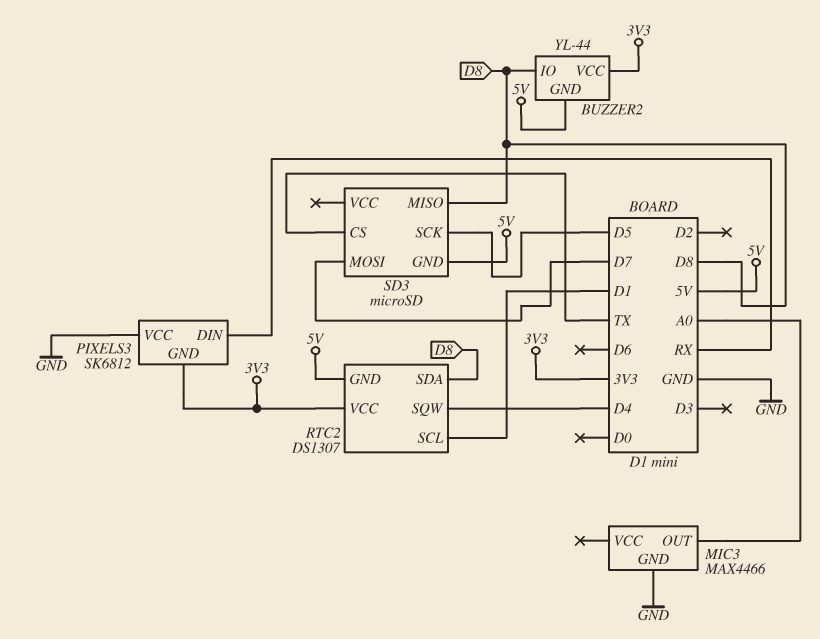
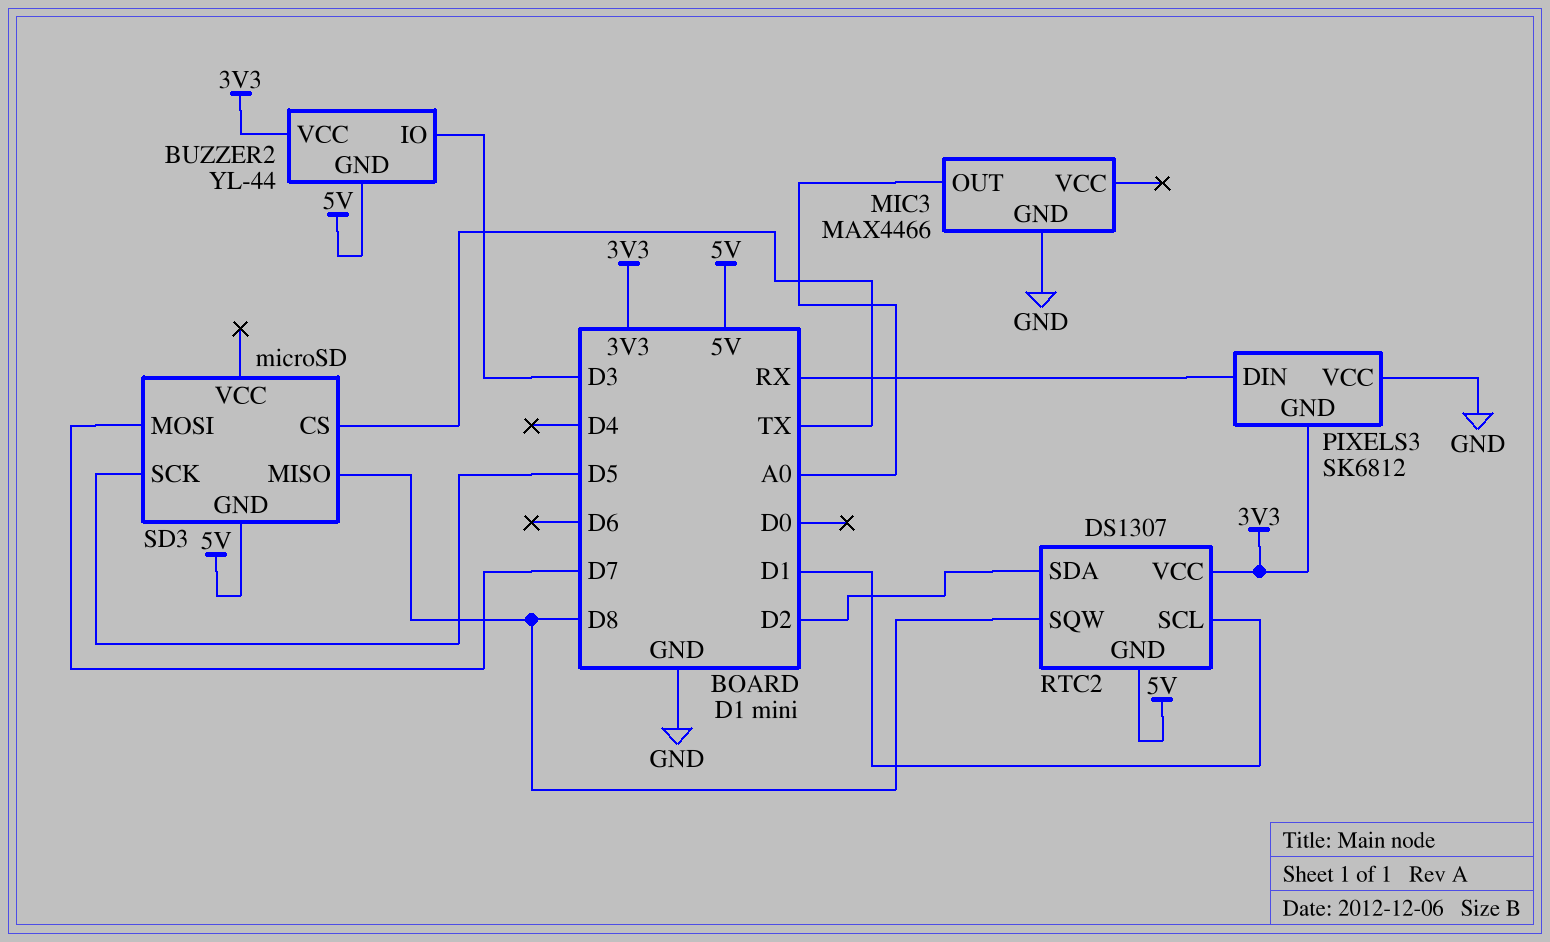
BUZZER2 pin IO: D8 -> D3
RTC2 pin SDA: D8 -> D2
RTC2 pin SQW: D4 -> D8

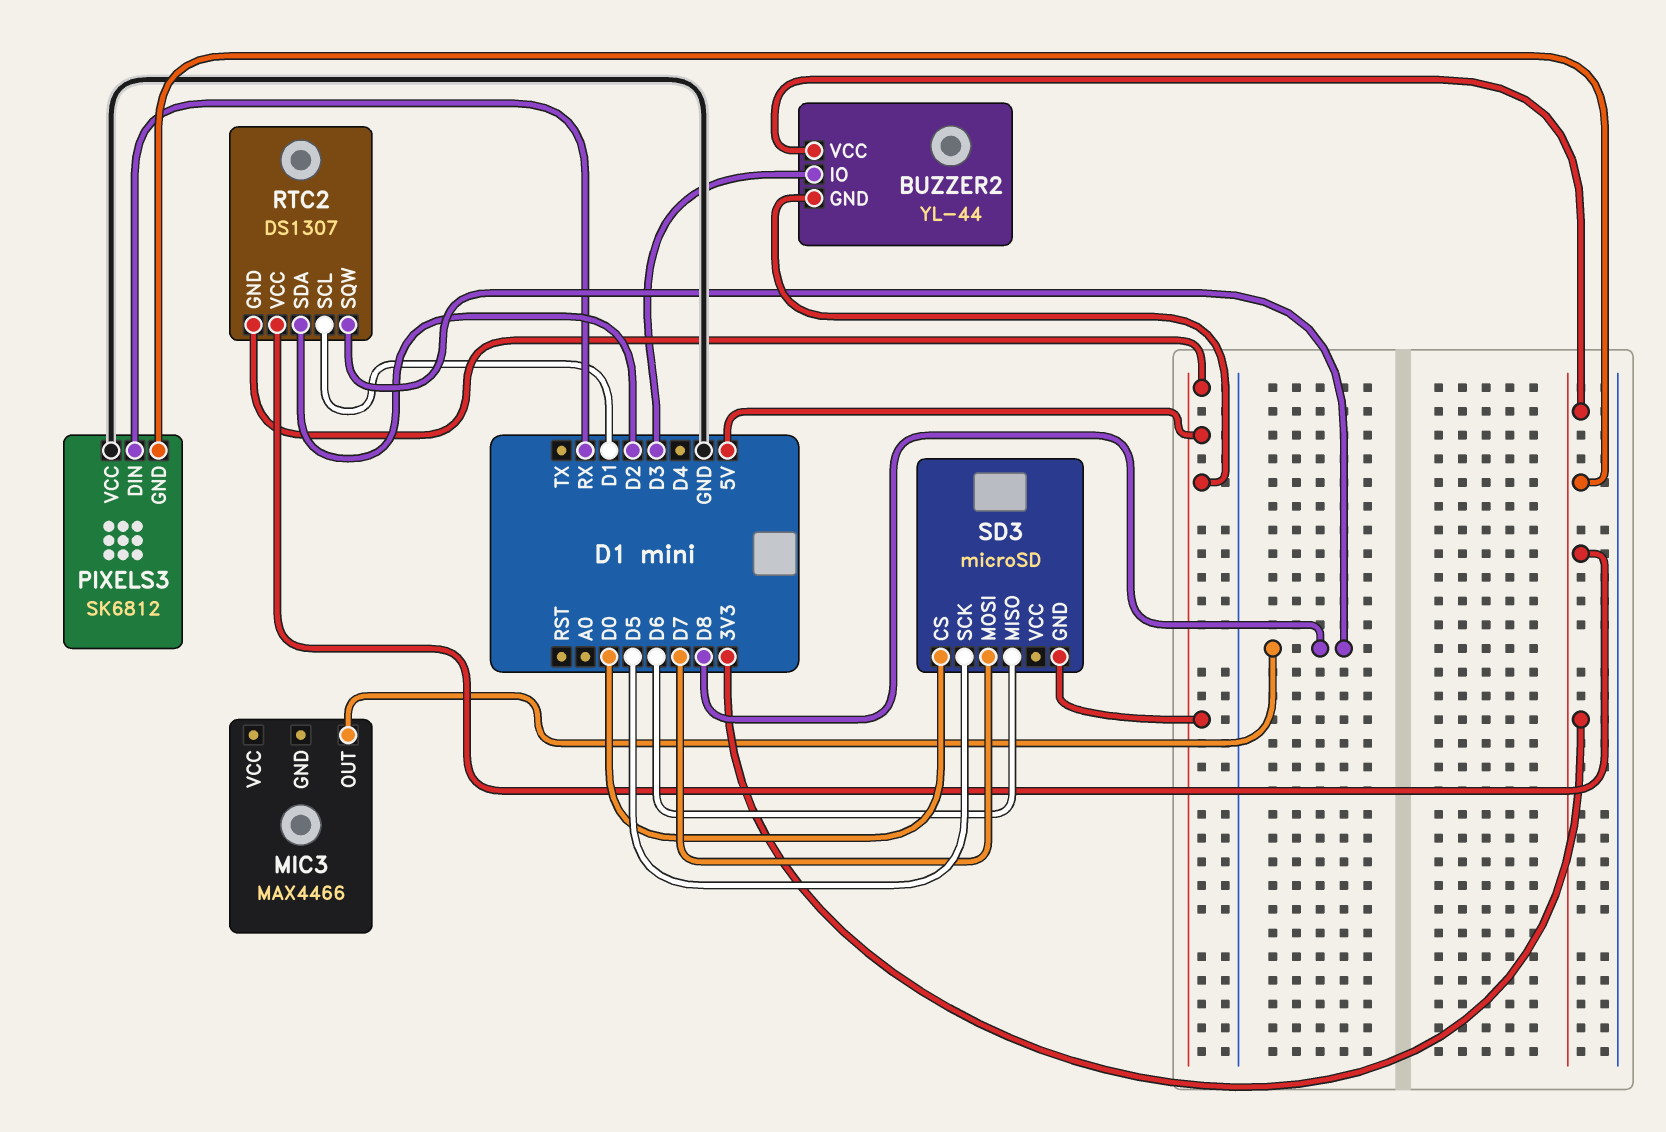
MIC3 pin GND: GND -> none
MIC3 pin OUT: A0 -> D8
SD3 pin CS: TX -> D0
SD3 pin MISO: D8 -> D6

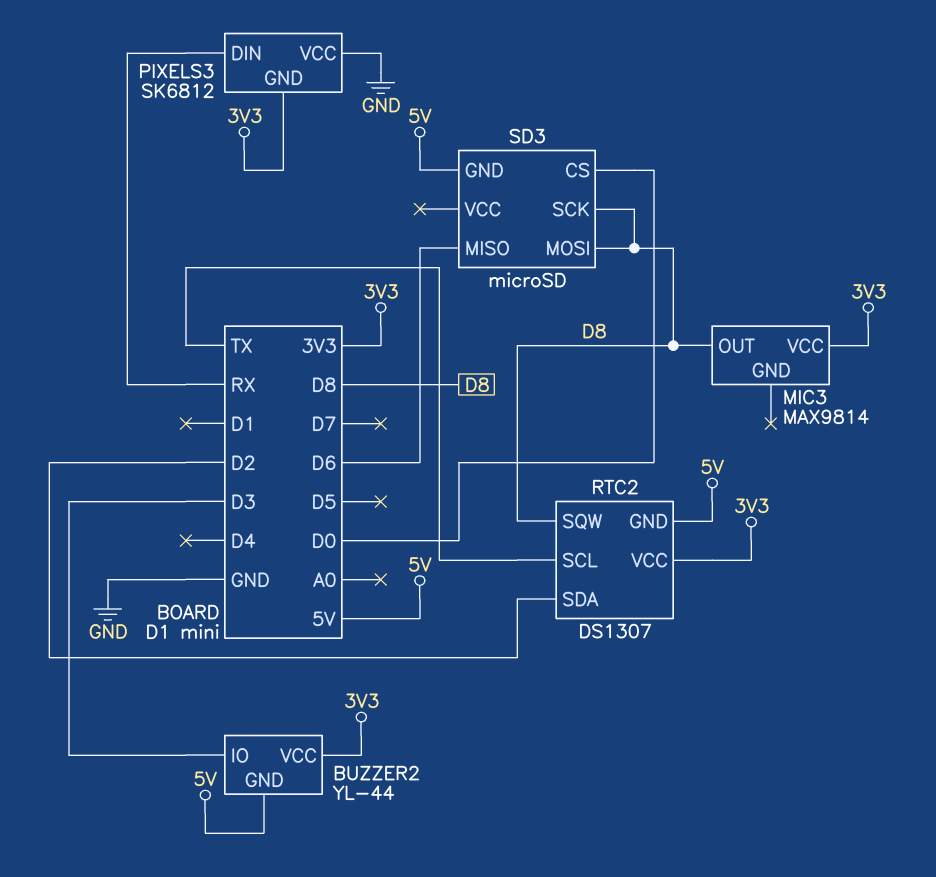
MIC3: MAX4466 -> MAX9814
MIC3 pin VCC: none -> 3V3
RTC2 pin SCL: D1 -> TX
SD3 pin MOSI: D7 -> D8
SD3 pin SCK: D5 -> D8

